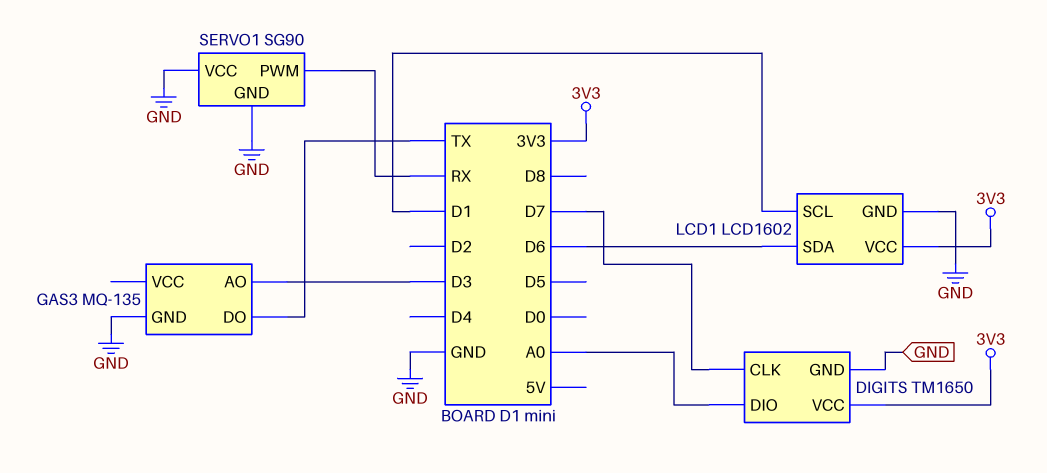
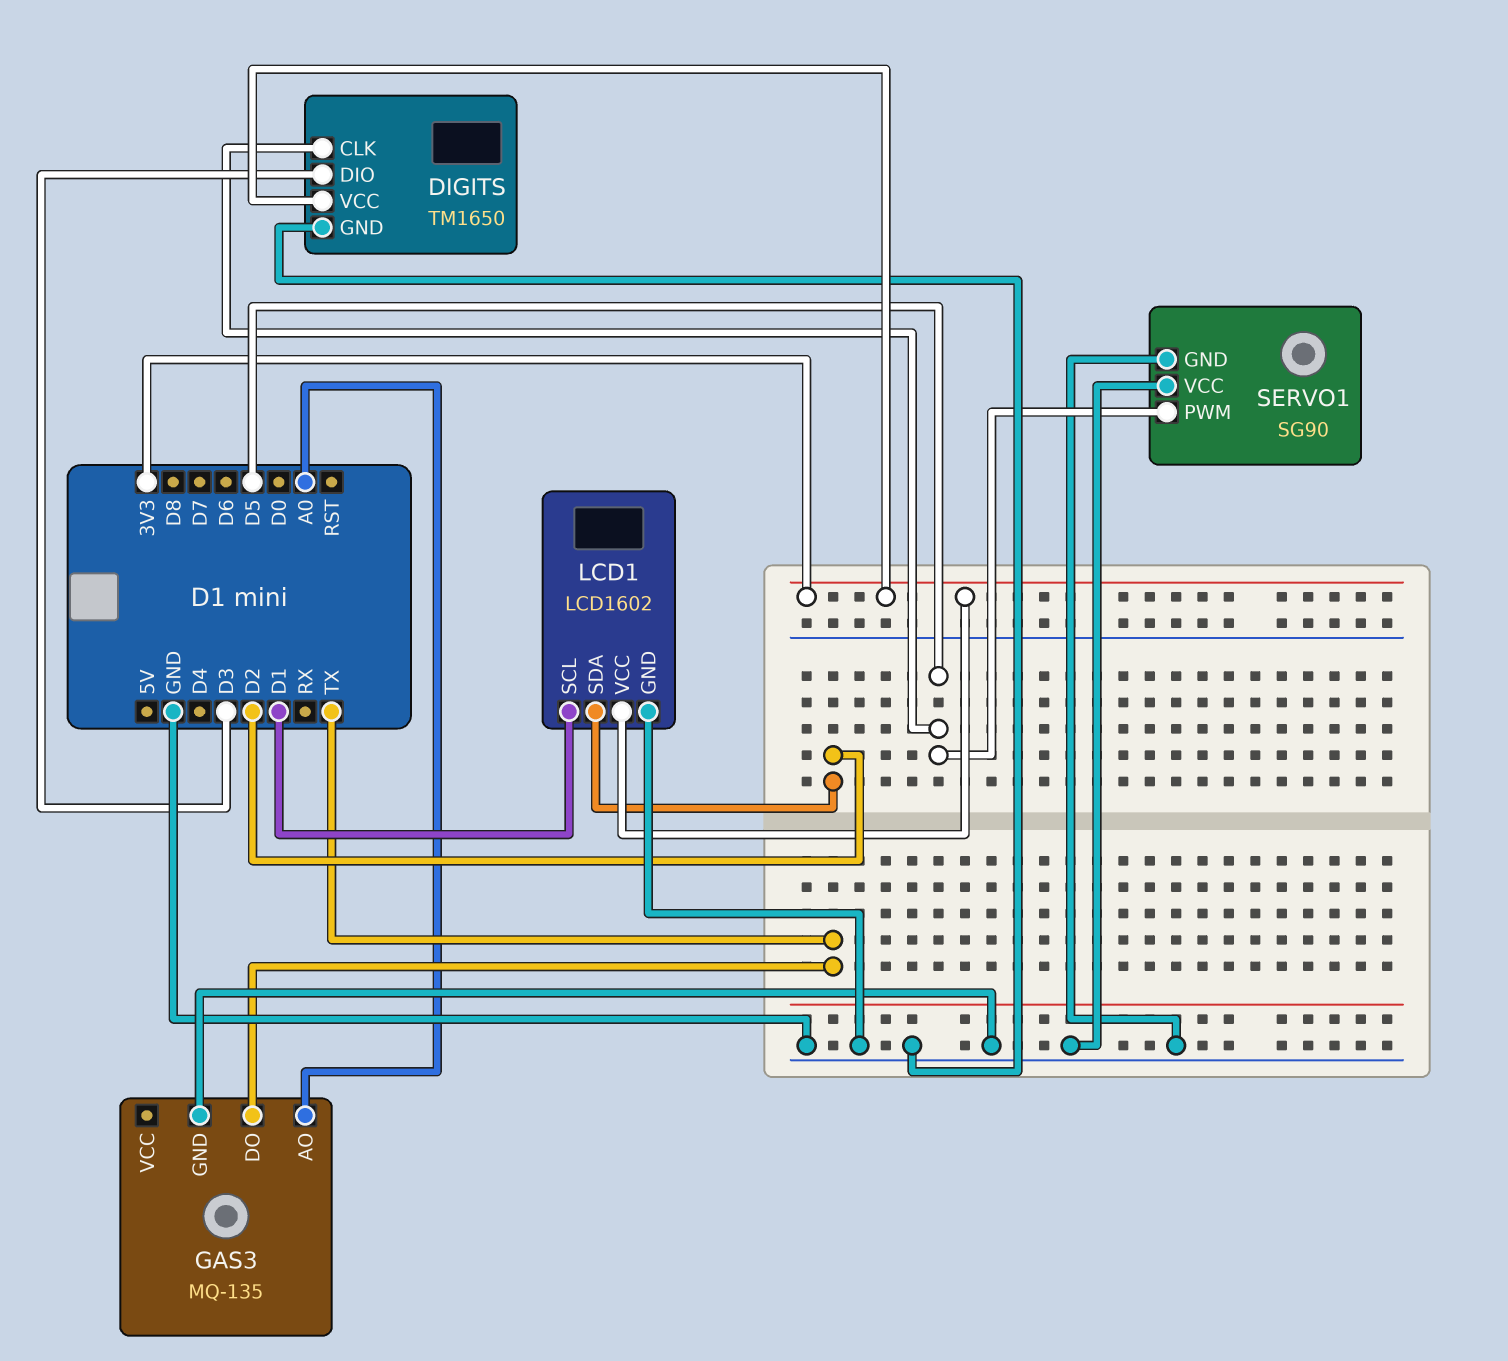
DIGITS pin CLK: D7 -> D5
DIGITS pin DIO: A0 -> D3
GAS3 pin AO: D3 -> A0
LCD1 pin SDA: D6 -> D2
SERVO1 pin PWM: RX -> D5

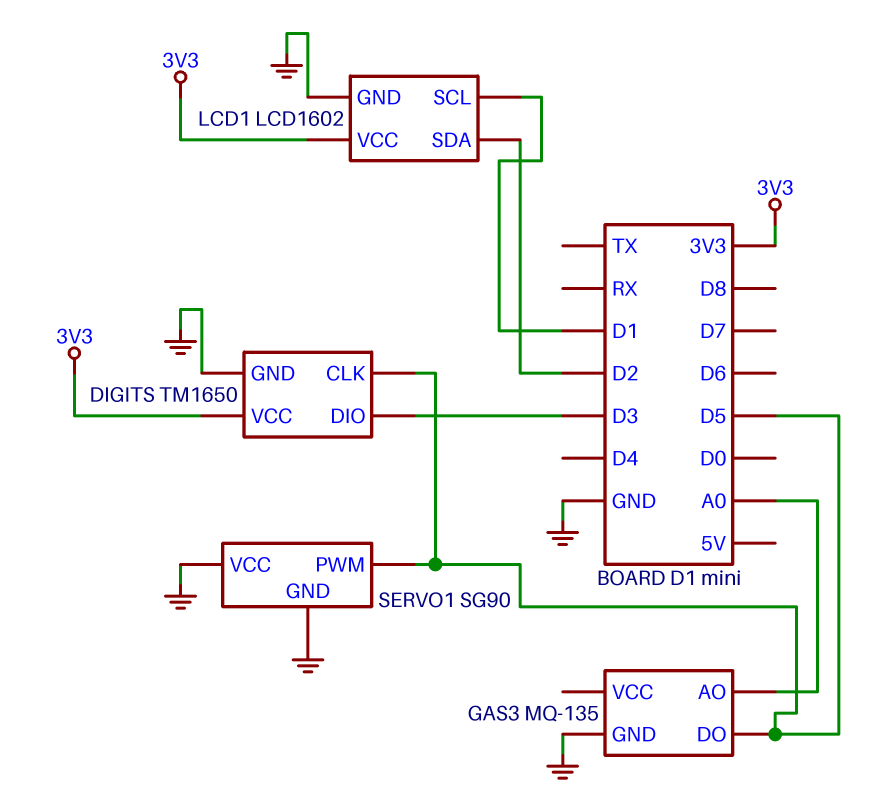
GAS3 pin DO: TX -> D5

